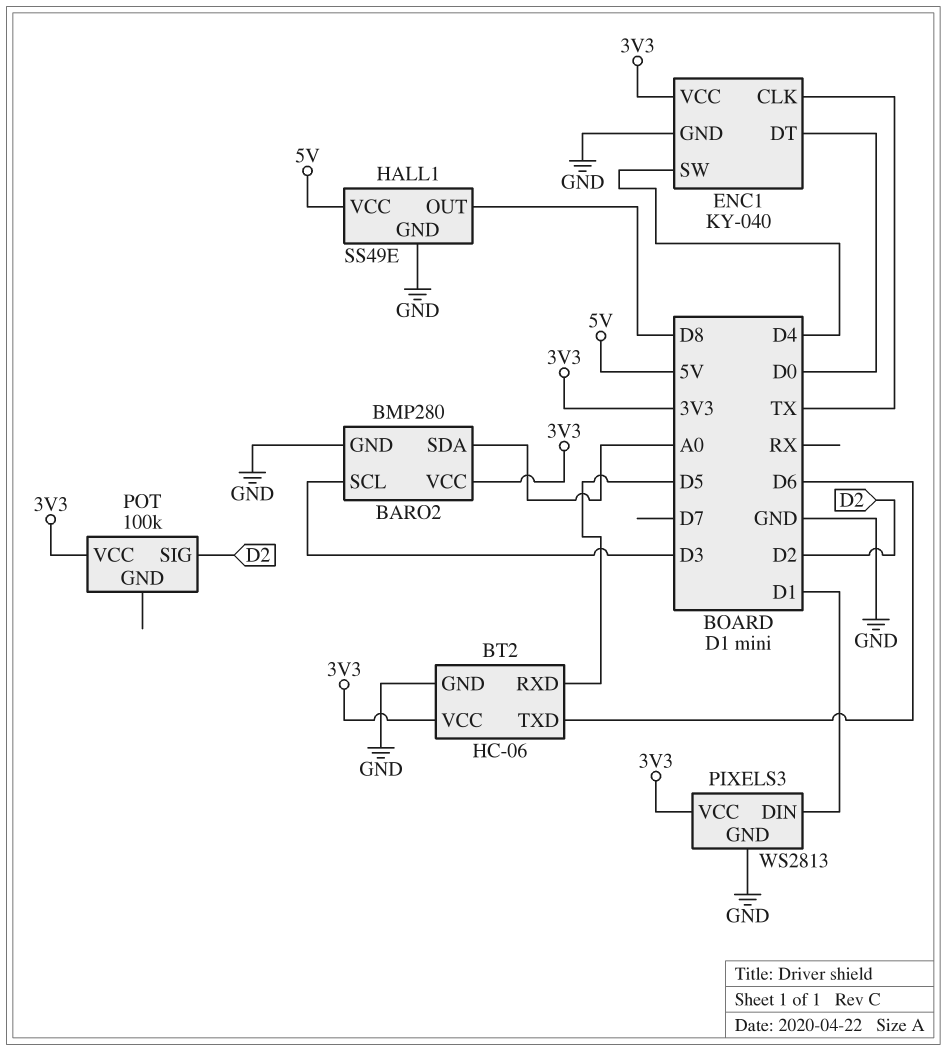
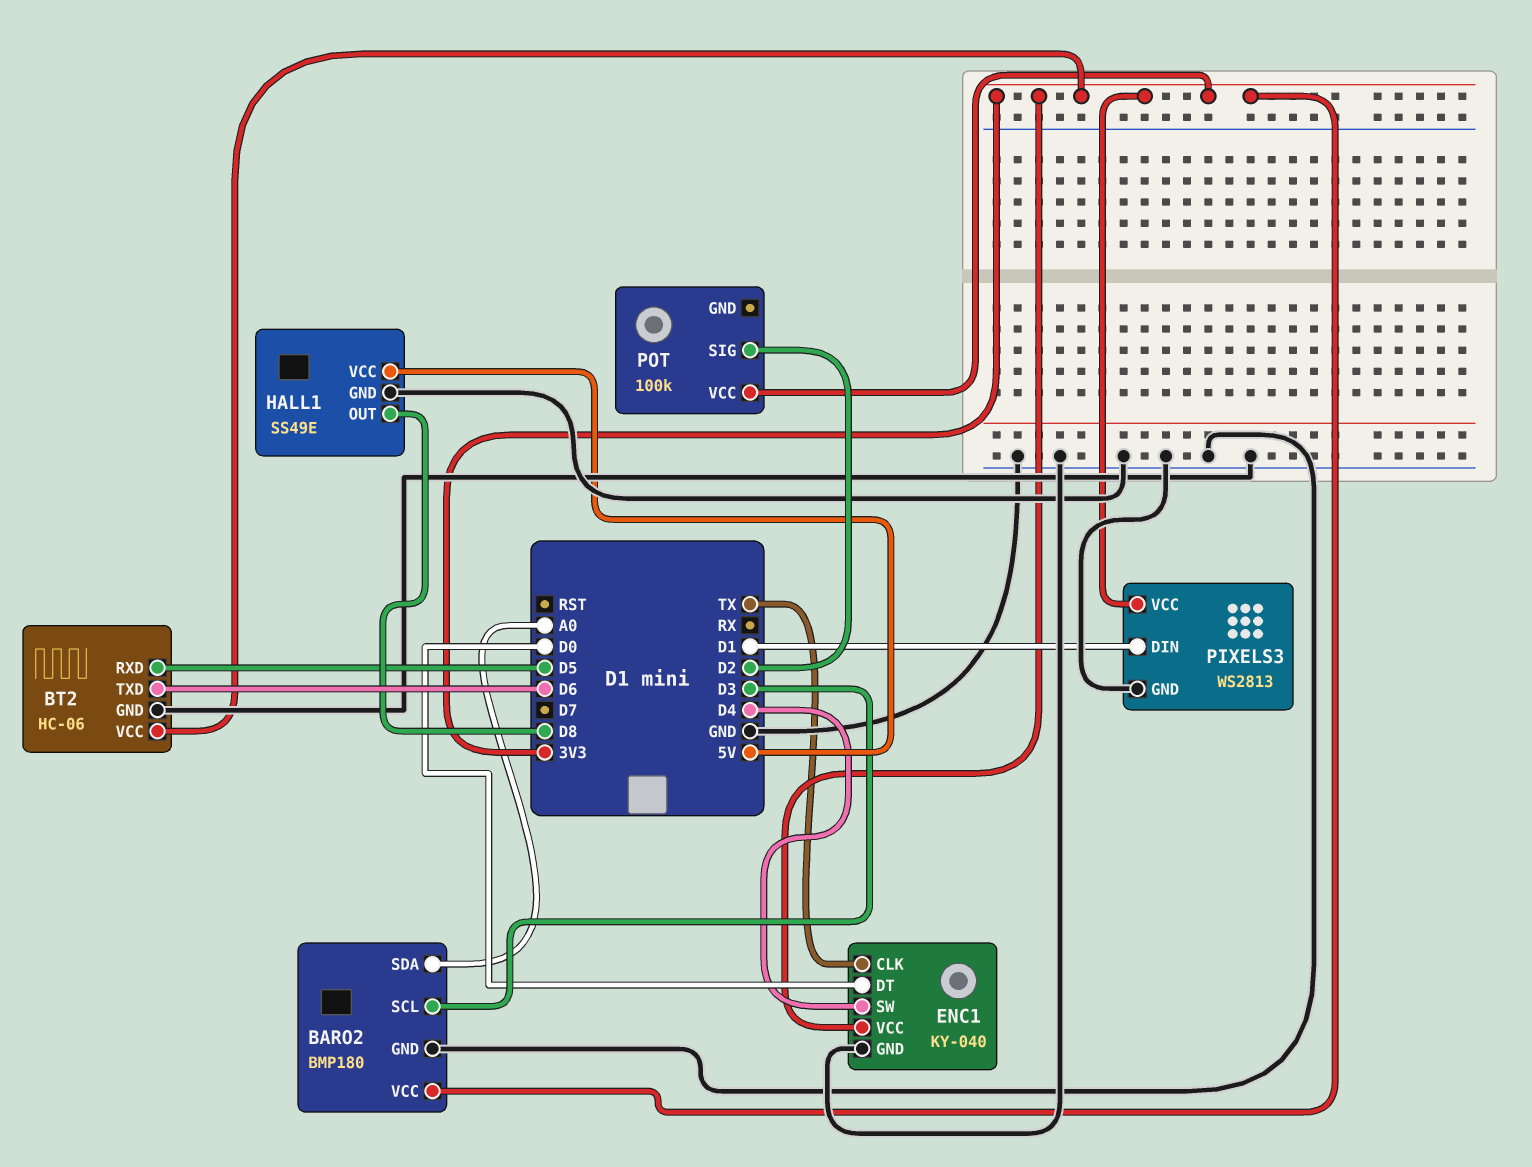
BARO2: BMP280 -> BMP180

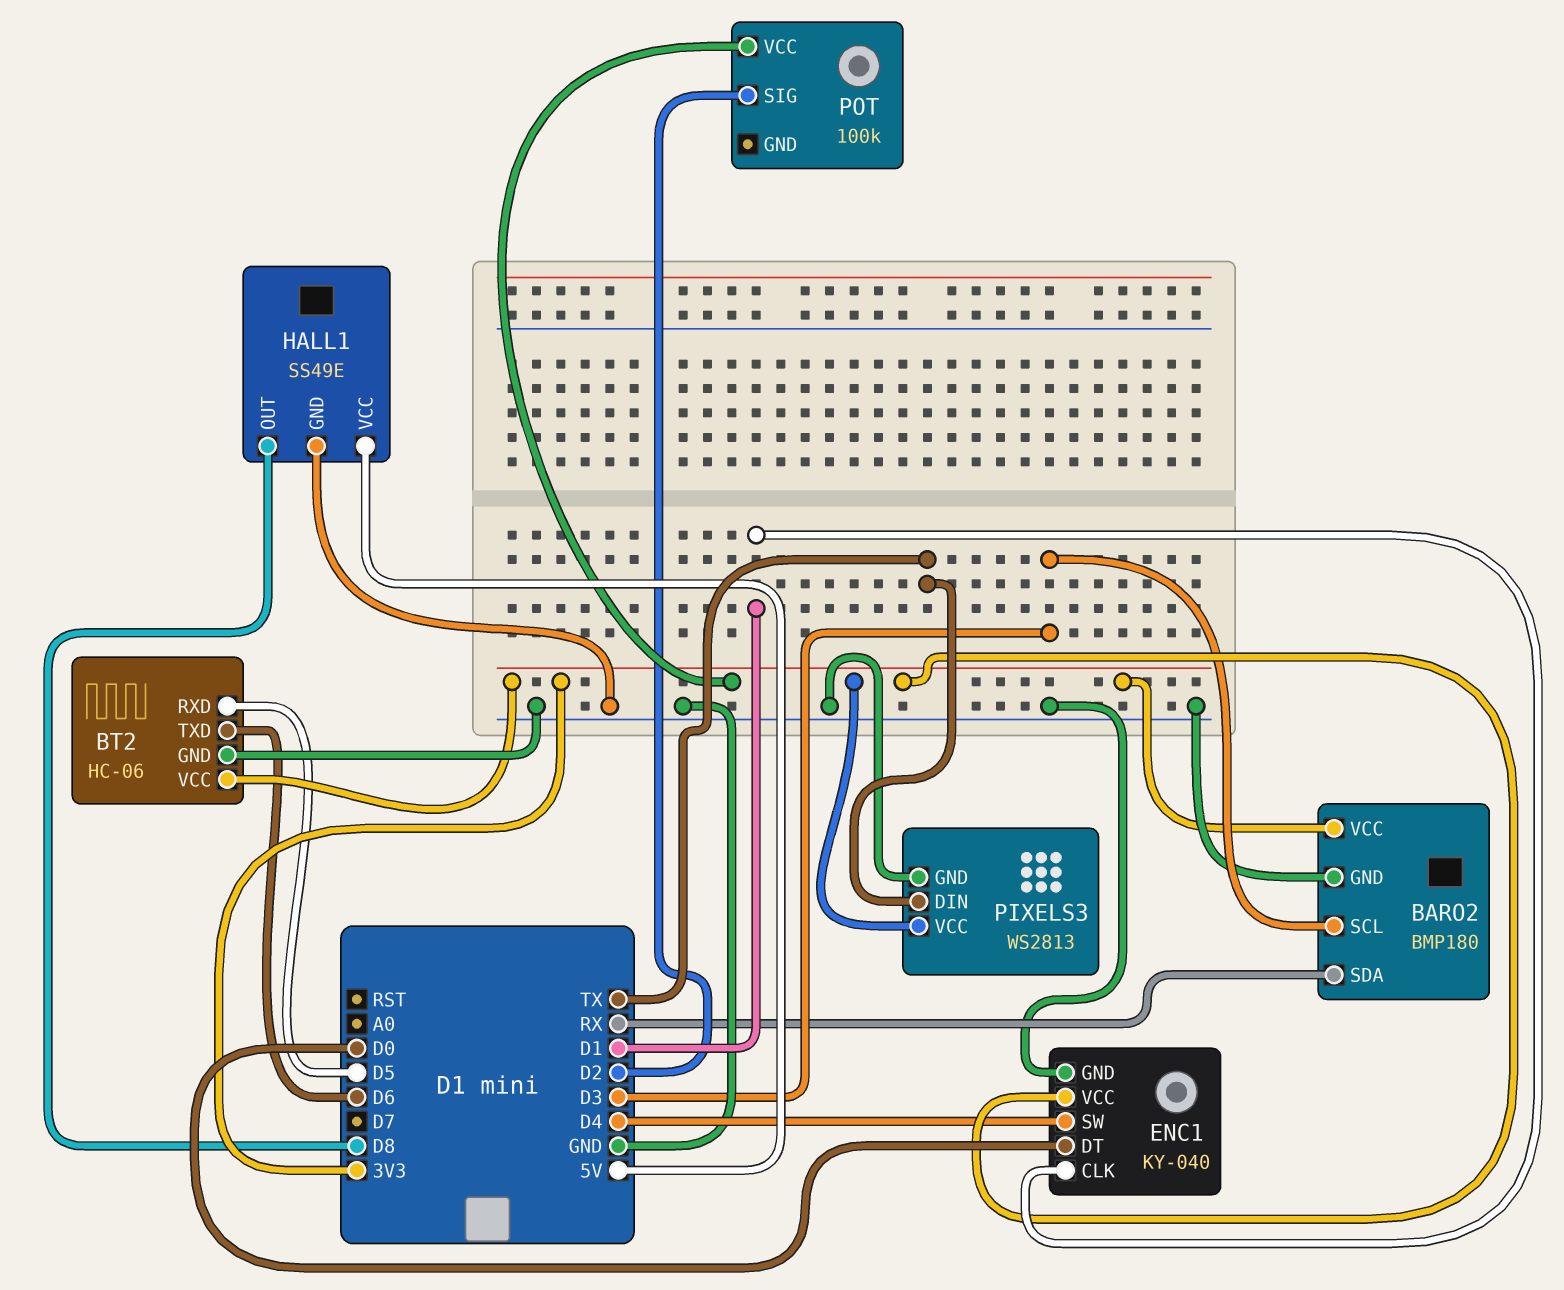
BARO2 pin SDA: A0 -> RX
ENC1 pin CLK: TX -> D1
PIXELS3 pin DIN: D1 -> TX

